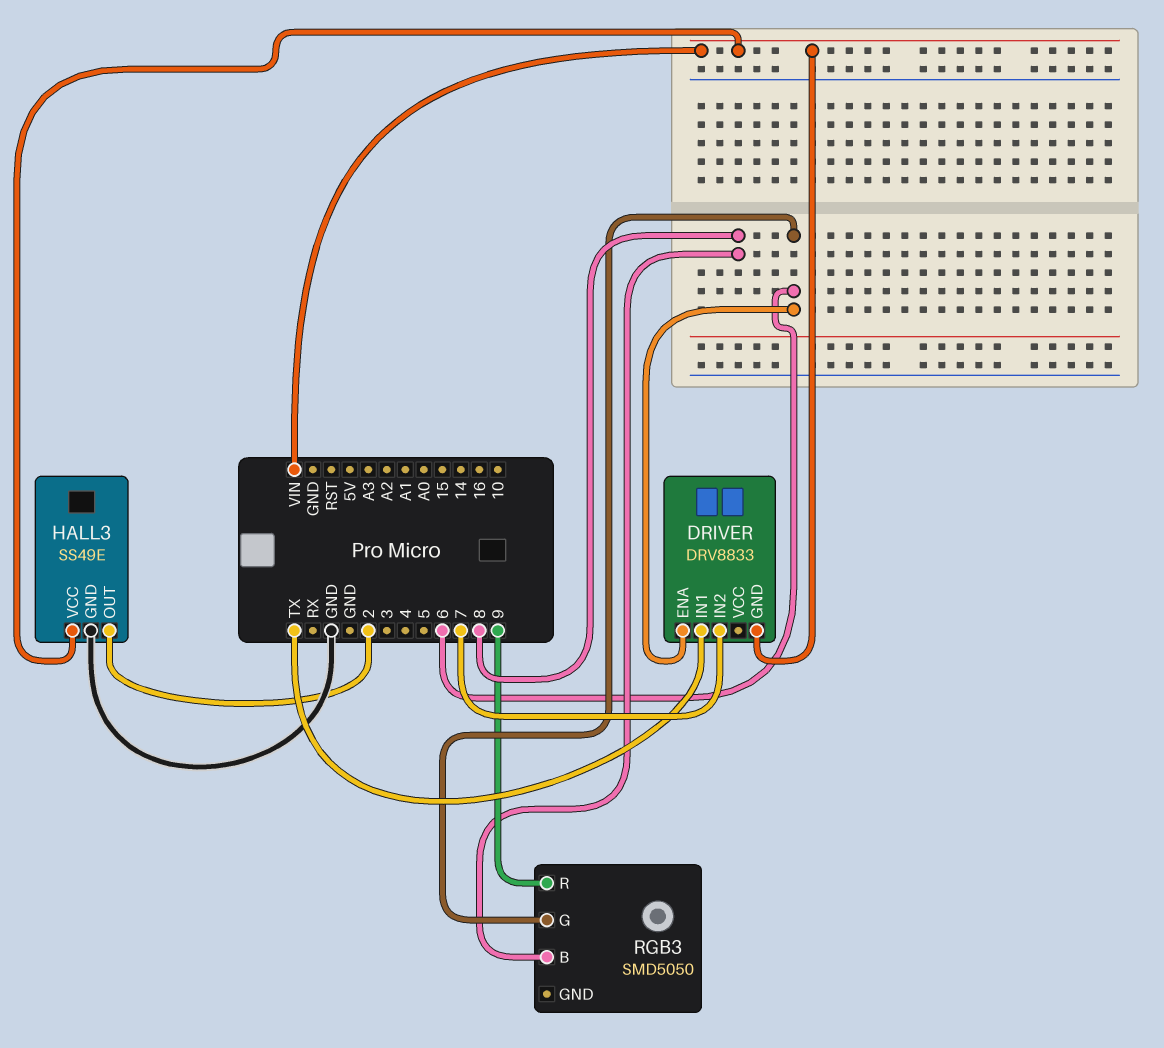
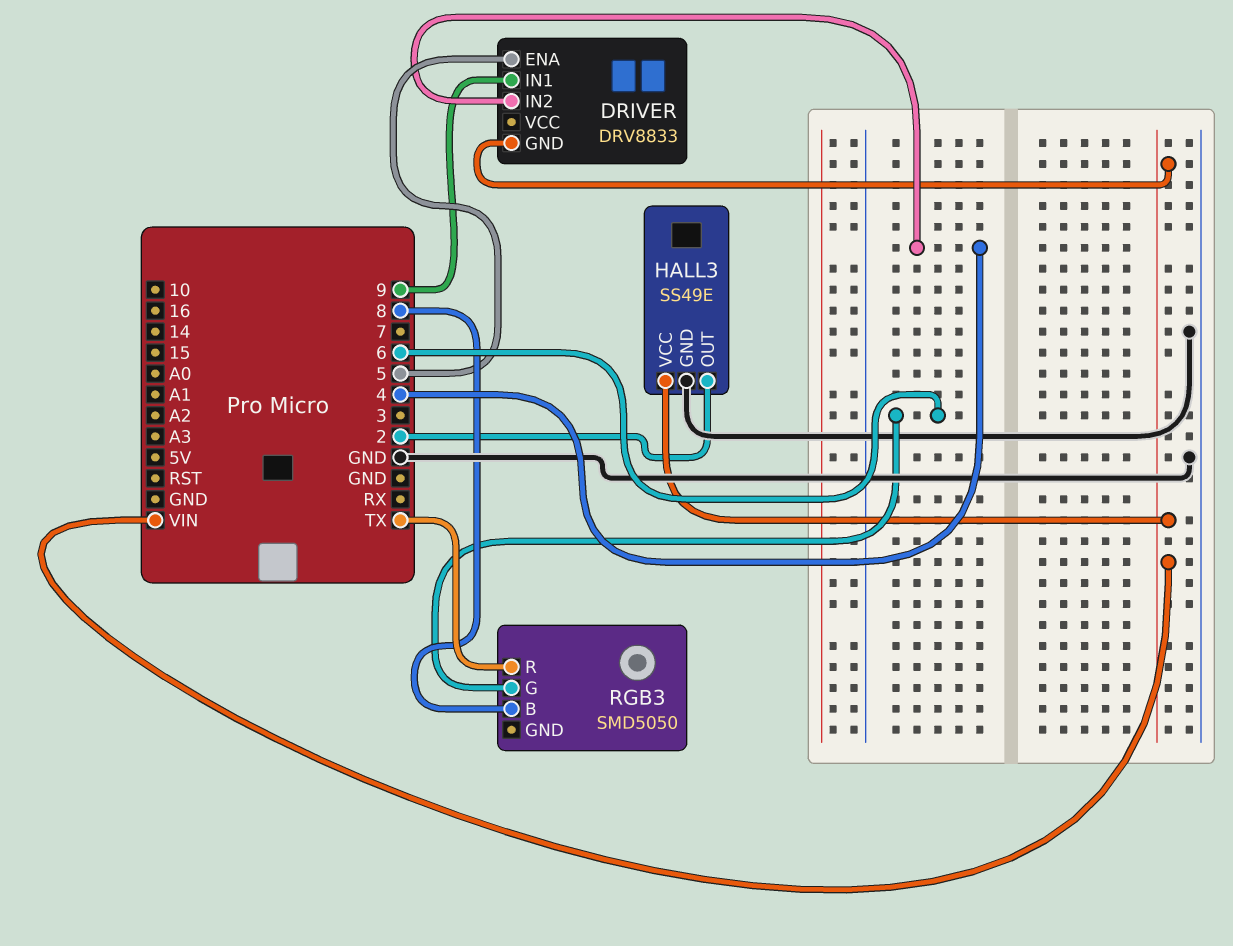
DRIVER pin ENA: 6 -> 5
DRIVER pin IN1: TX -> 9
DRIVER pin IN2: 7 -> 4
RGB3 pin R: 9 -> TX

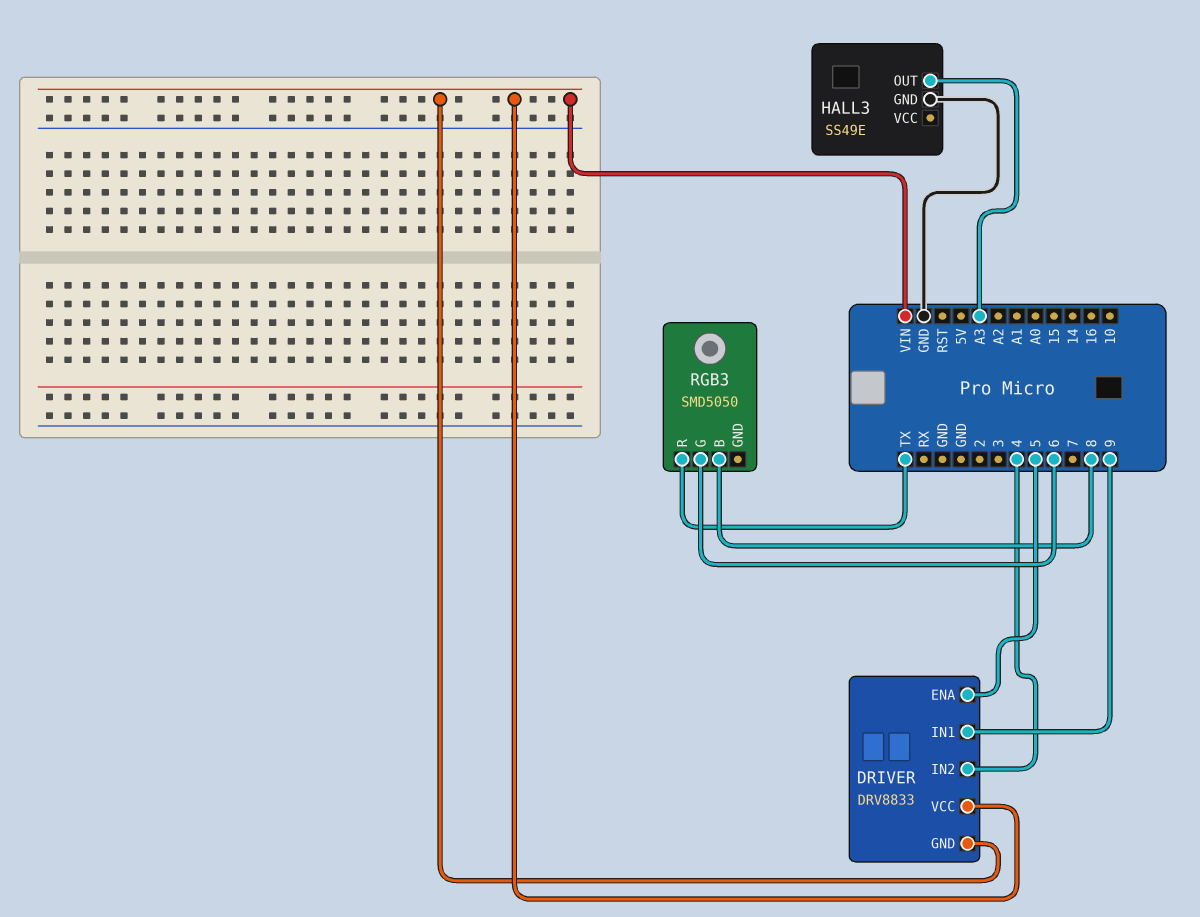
DRIVER pin VCC: none -> VIN
HALL3 pin OUT: 2 -> A3
HALL3 pin VCC: VIN -> none

